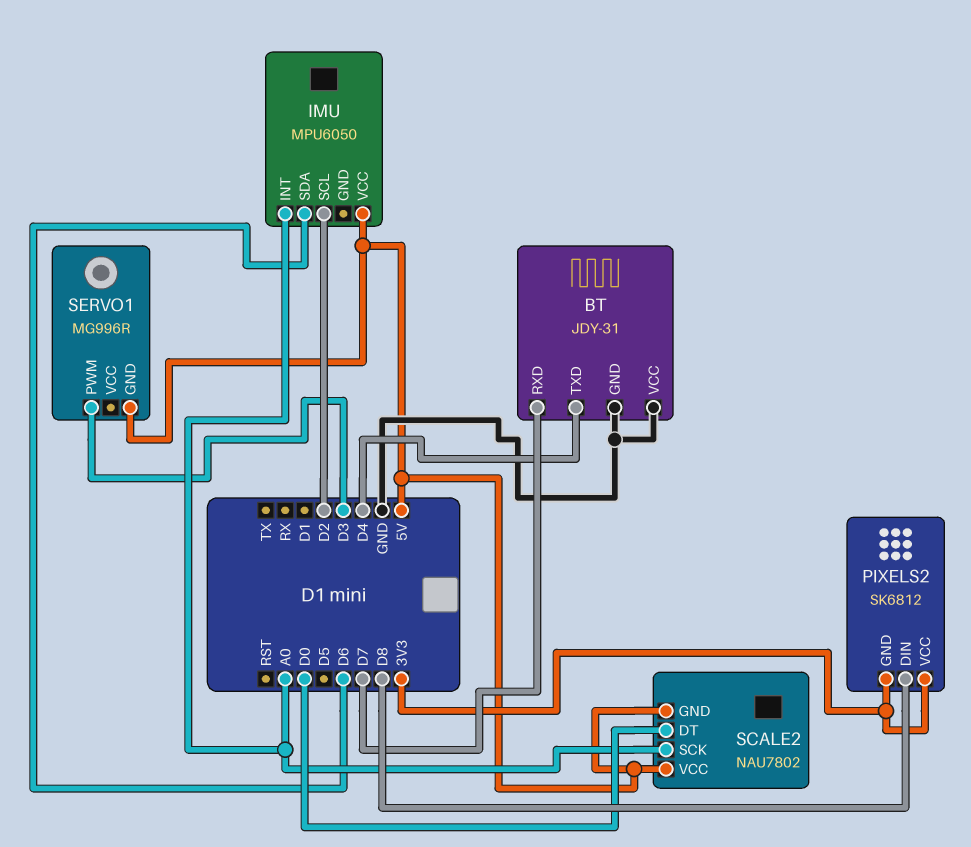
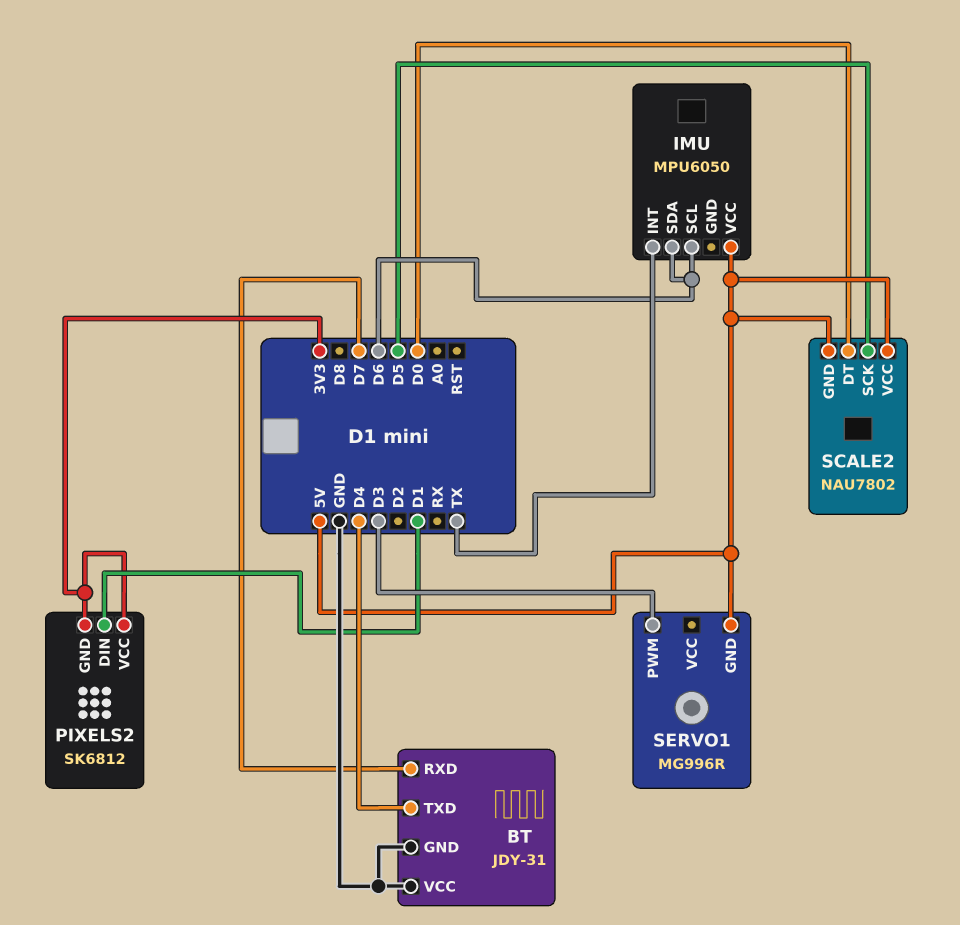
IMU pin INT: A0 -> TX
IMU pin SCL: D2 -> D6
PIXELS2 pin DIN: D8 -> D1
SCALE2 pin SCK: A0 -> D5

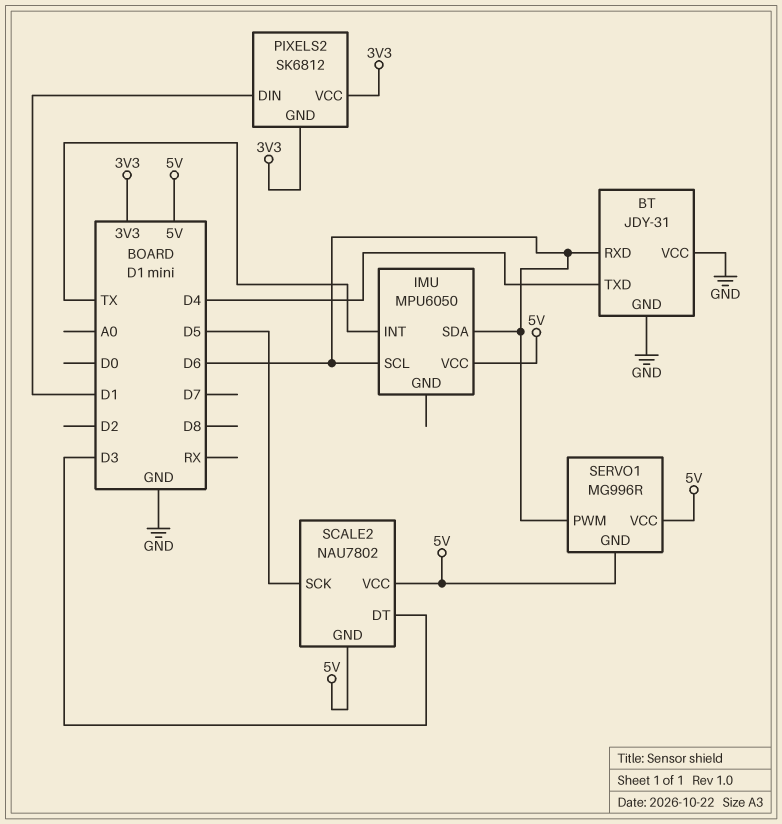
BT pin RXD: D7 -> D6
SCALE2 pin DT: D0 -> D3
SERVO1 pin PWM: D3 -> D6
SERVO1 pin VCC: none -> 5V

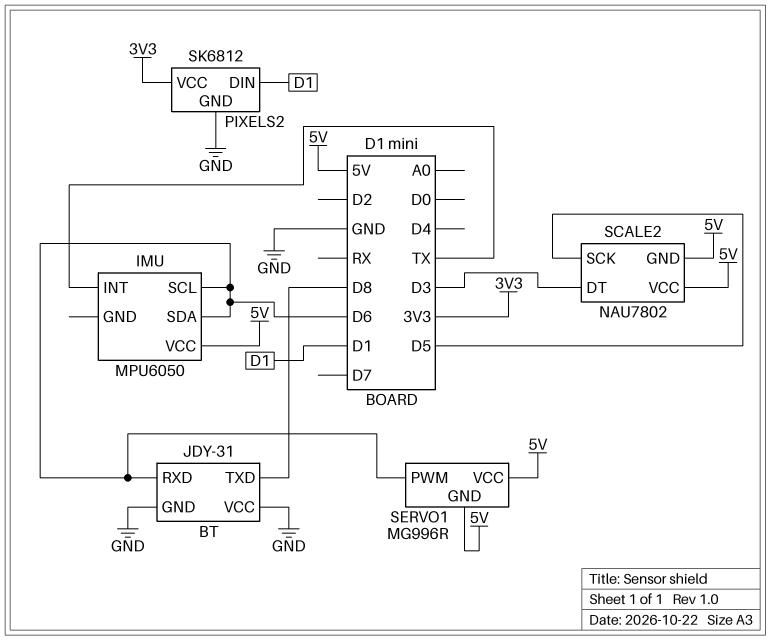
BT pin TXD: D4 -> D8
PIXELS2 pin GND: 3V3 -> GND

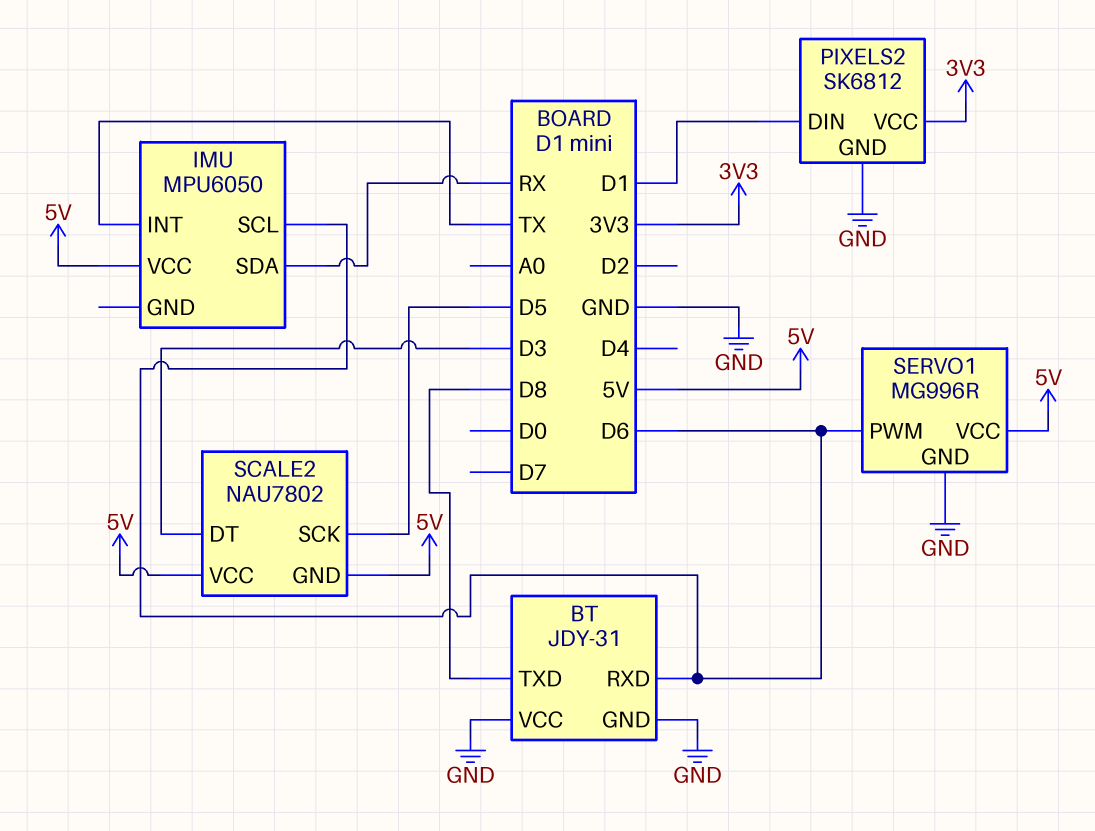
IMU pin SDA: D6 -> RX
SERVO1 pin GND: 5V -> GND

